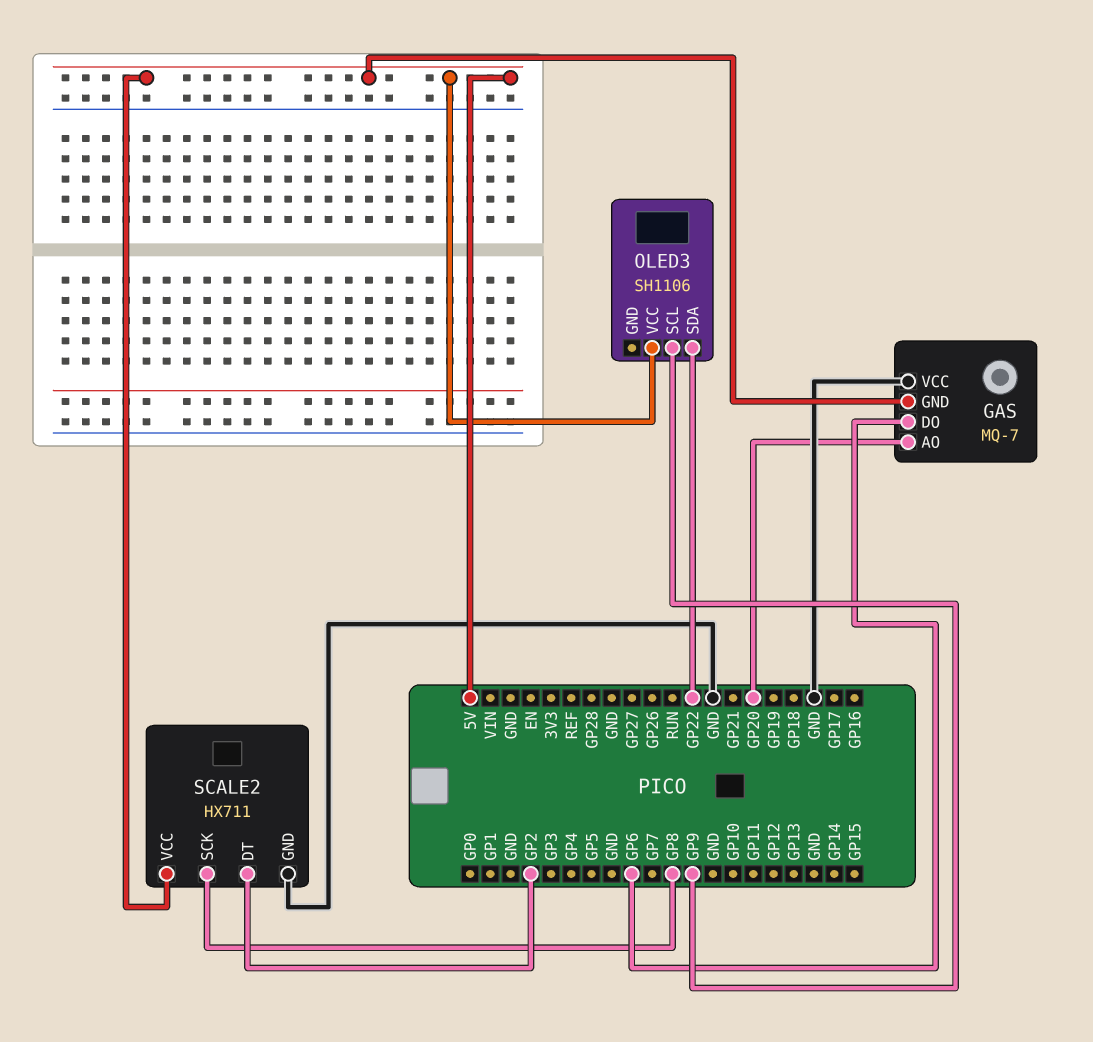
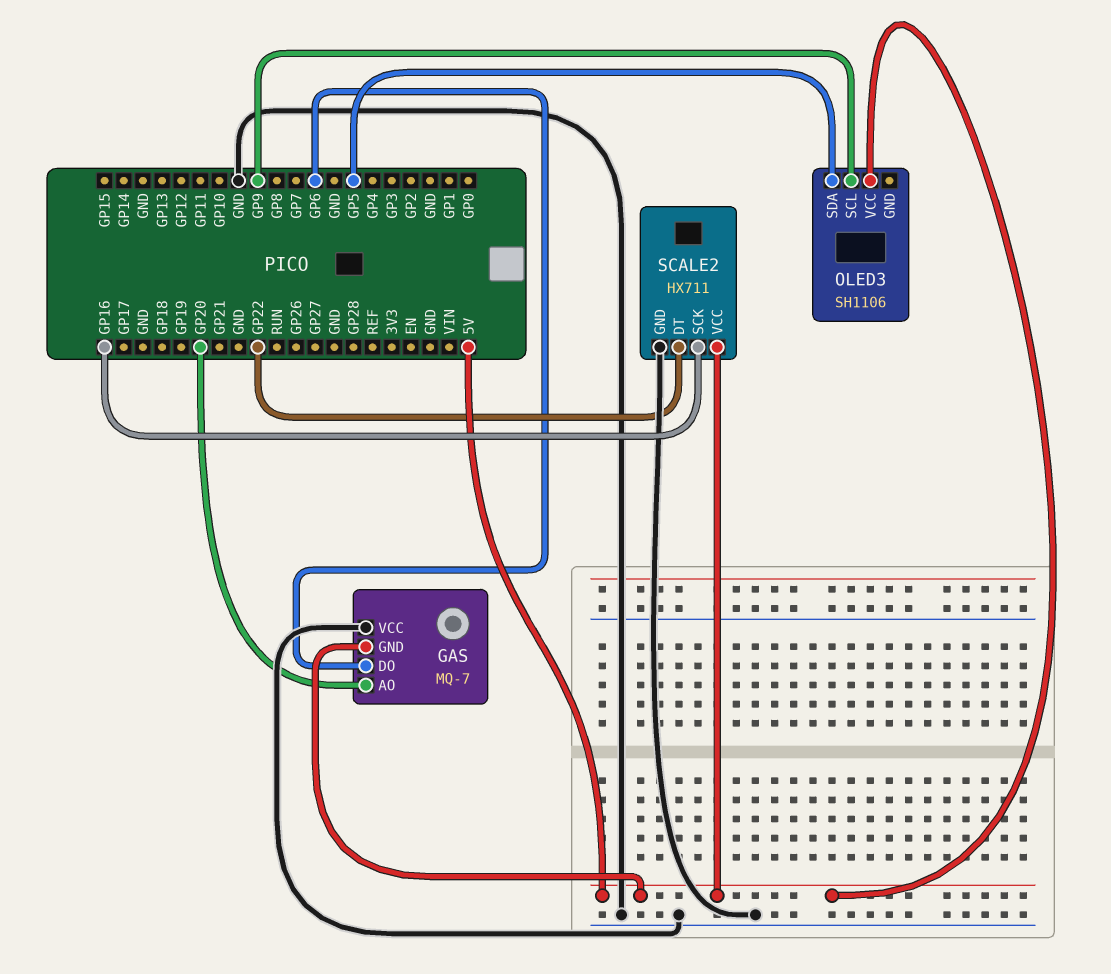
OLED3 pin SDA: GP22 -> GP5
SCALE2 pin DT: GP2 -> GP22
SCALE2 pin SCK: GP8 -> GP16

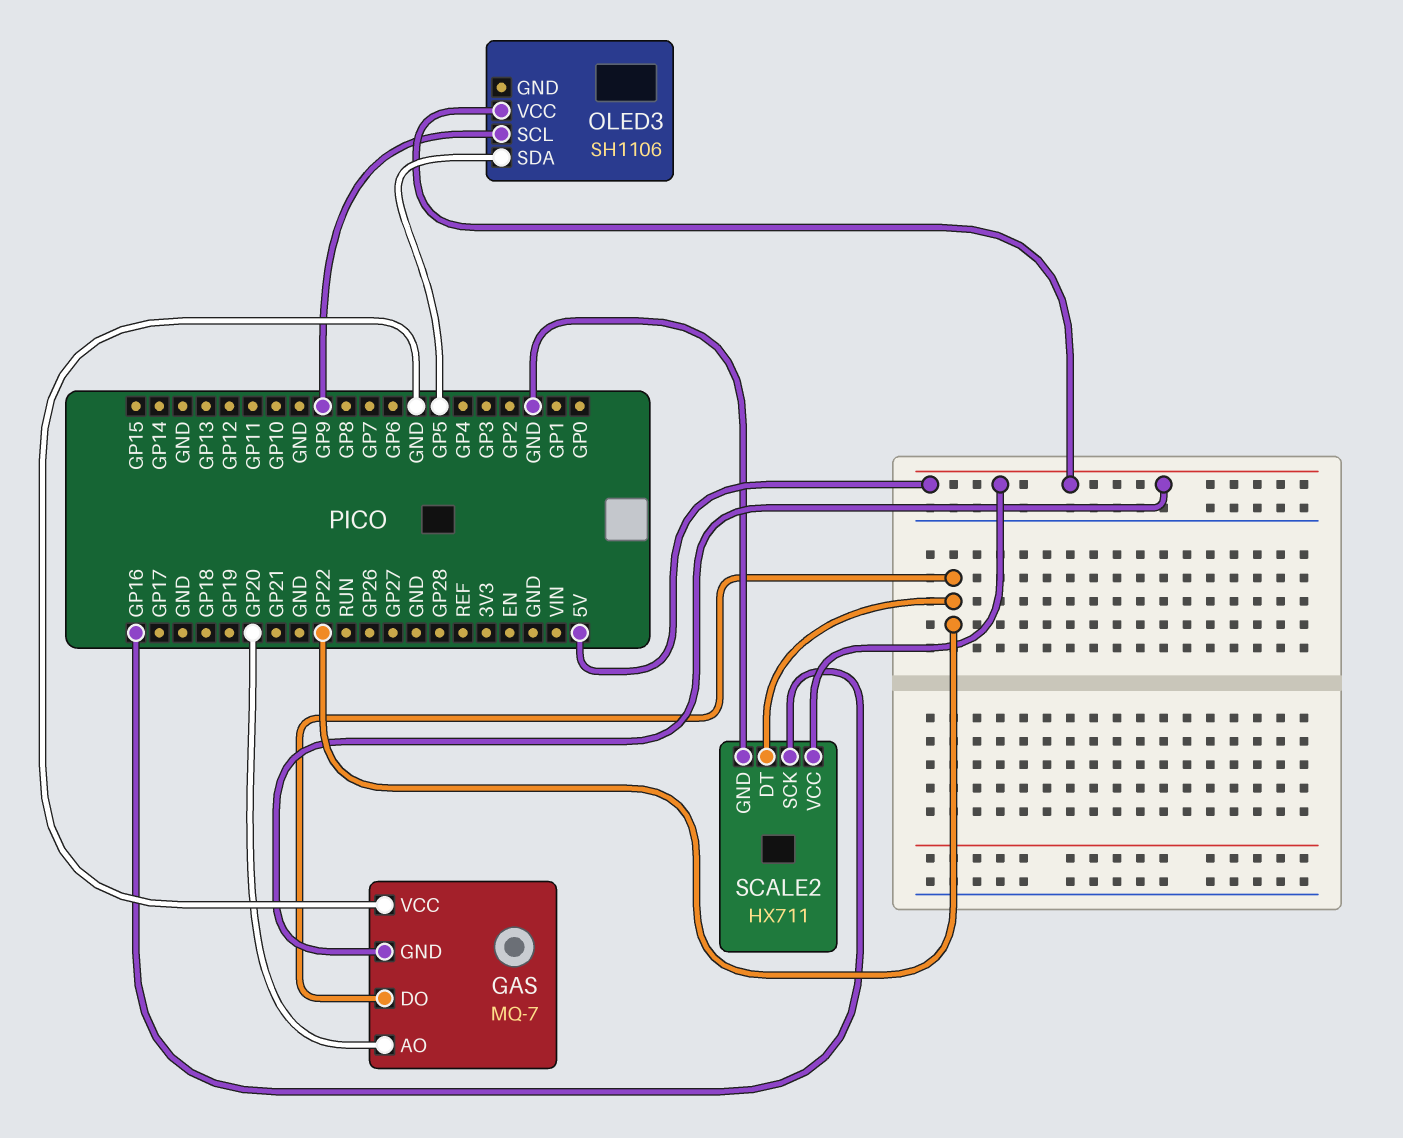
GAS pin DO: GP6 -> GP22

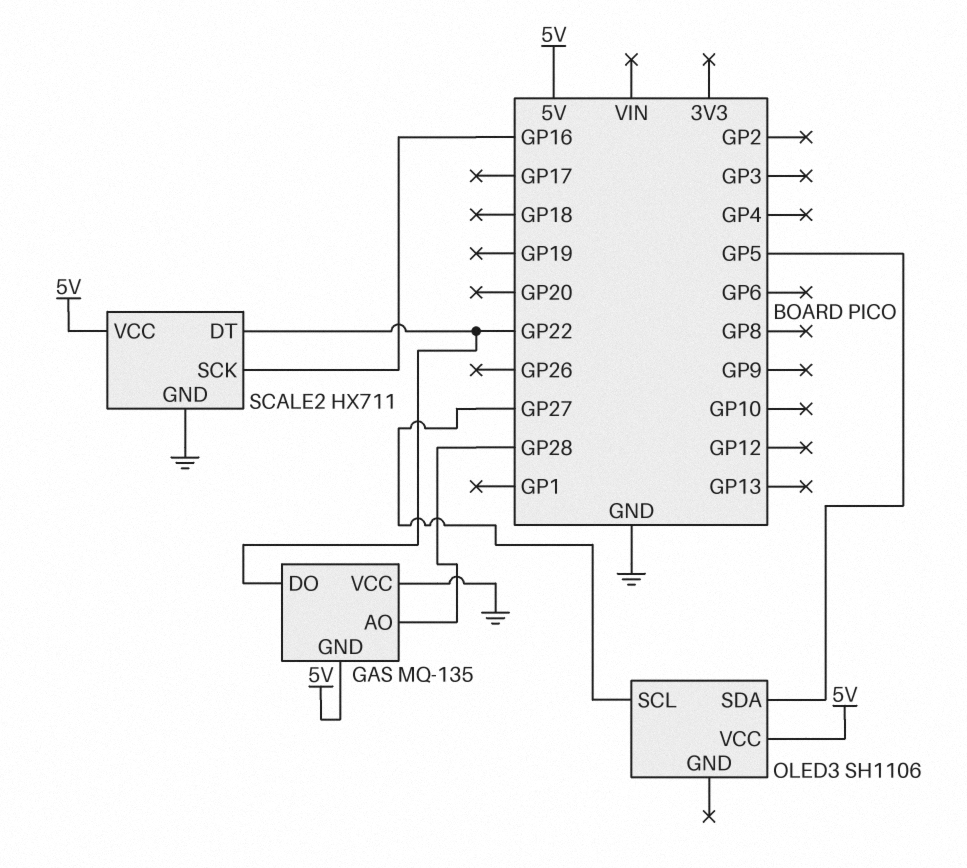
GAS: MQ-7 -> MQ-135
GAS pin AO: GP20 -> GP28
OLED3 pin SCL: GP9 -> GP27

